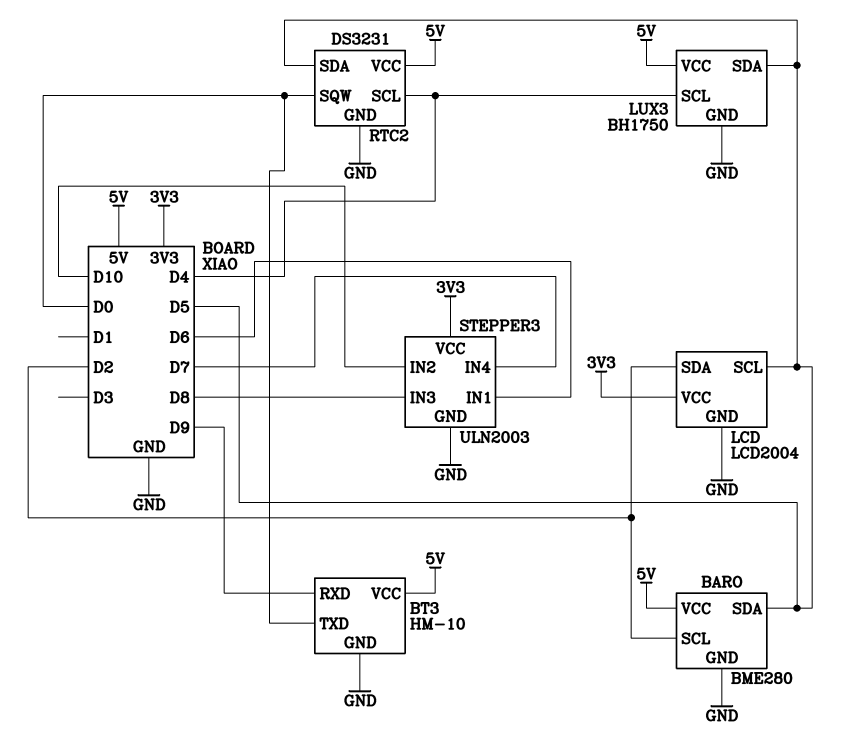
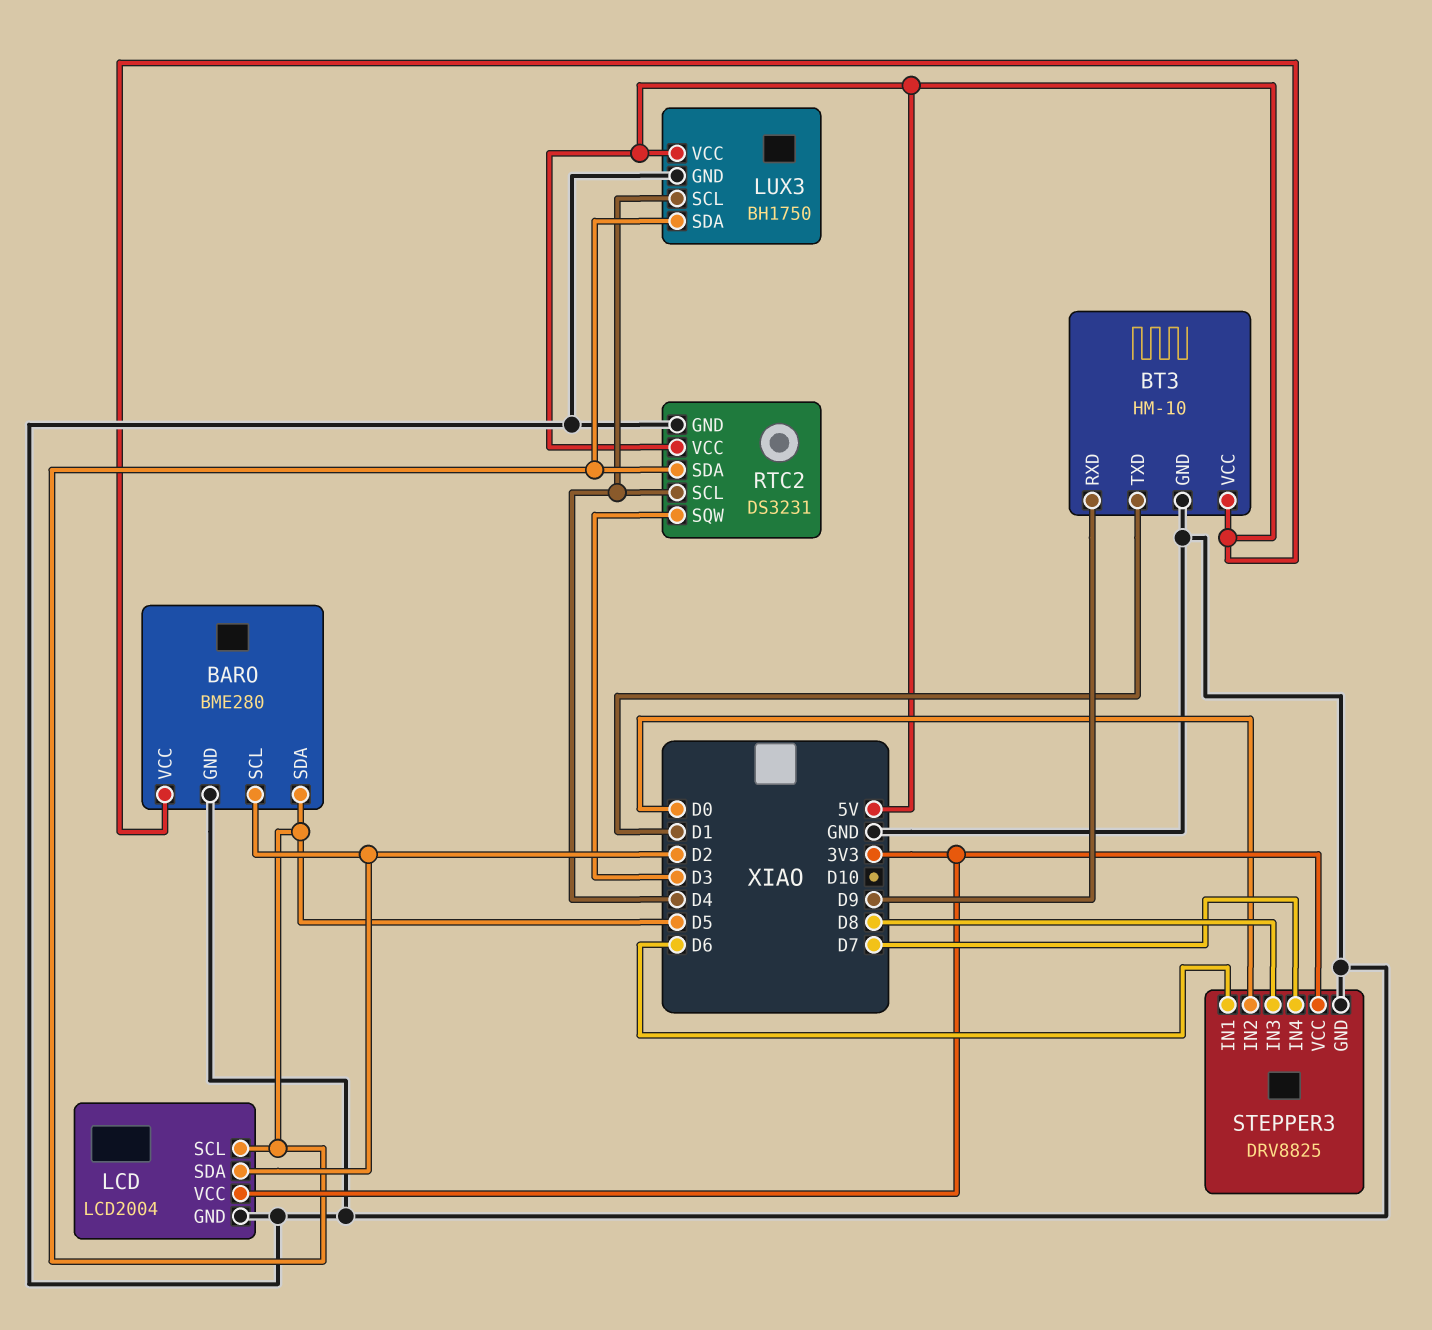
BT3 pin TXD: D0 -> D1
RTC2 pin SQW: D0 -> D3
STEPPER3: ULN2003 -> DRV8825
STEPPER3 pin IN2: D10 -> D0

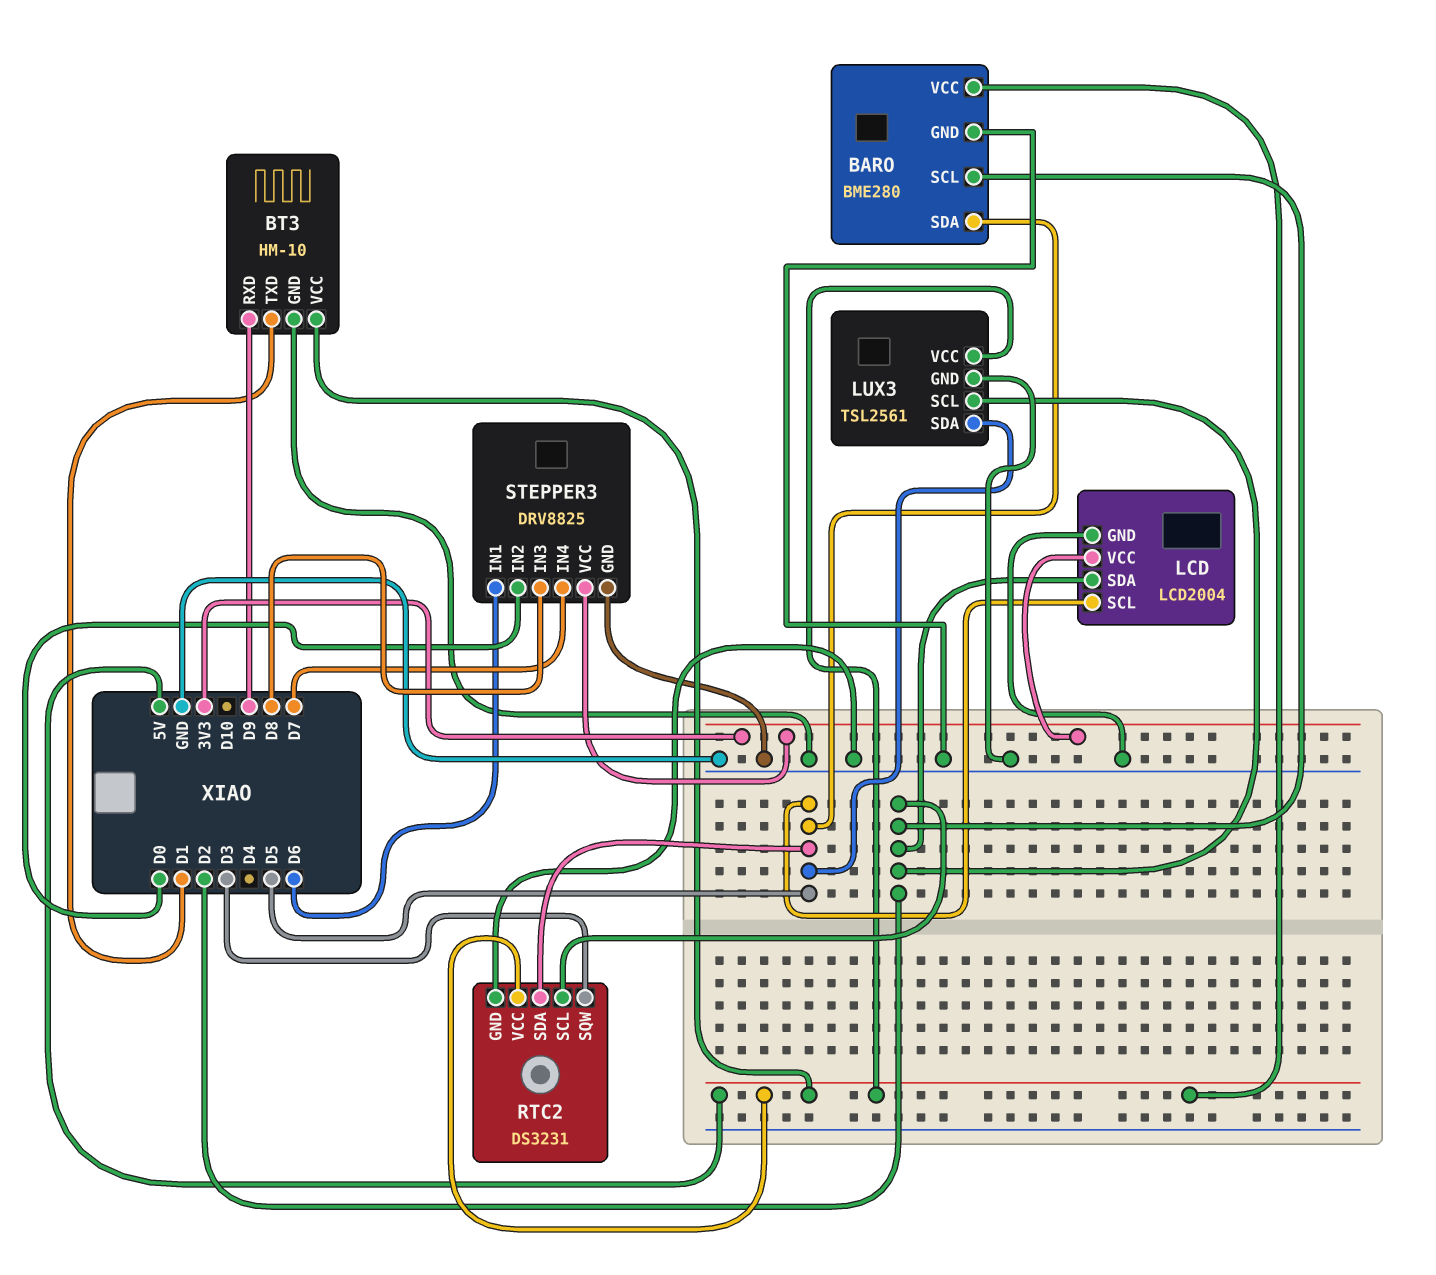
LUX3: BH1750 -> TSL2561
LUX3 pin SCL: D4 -> D2
RTC2 pin SCL: D4 -> D2

